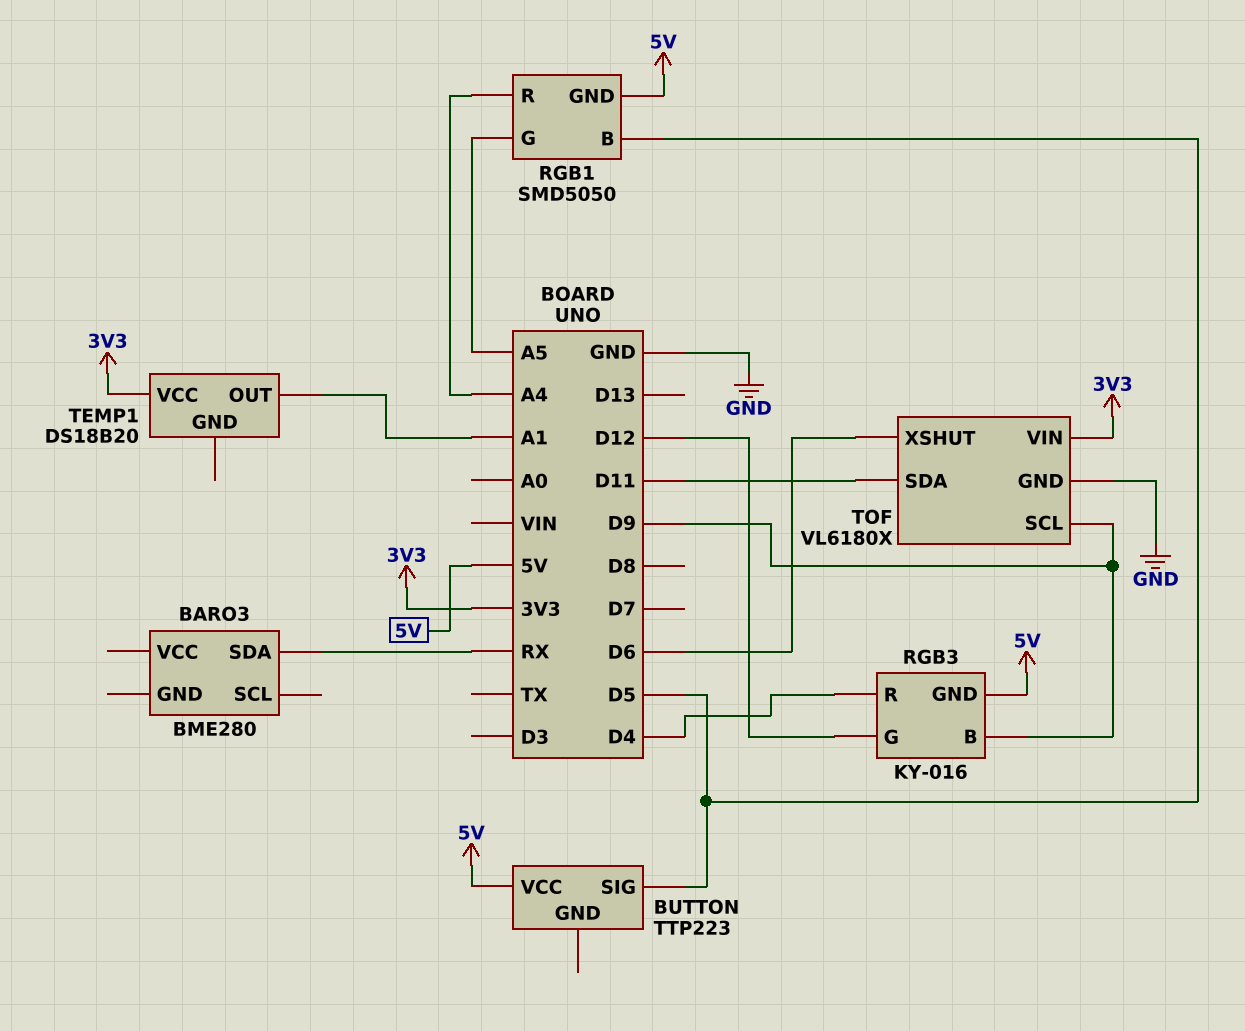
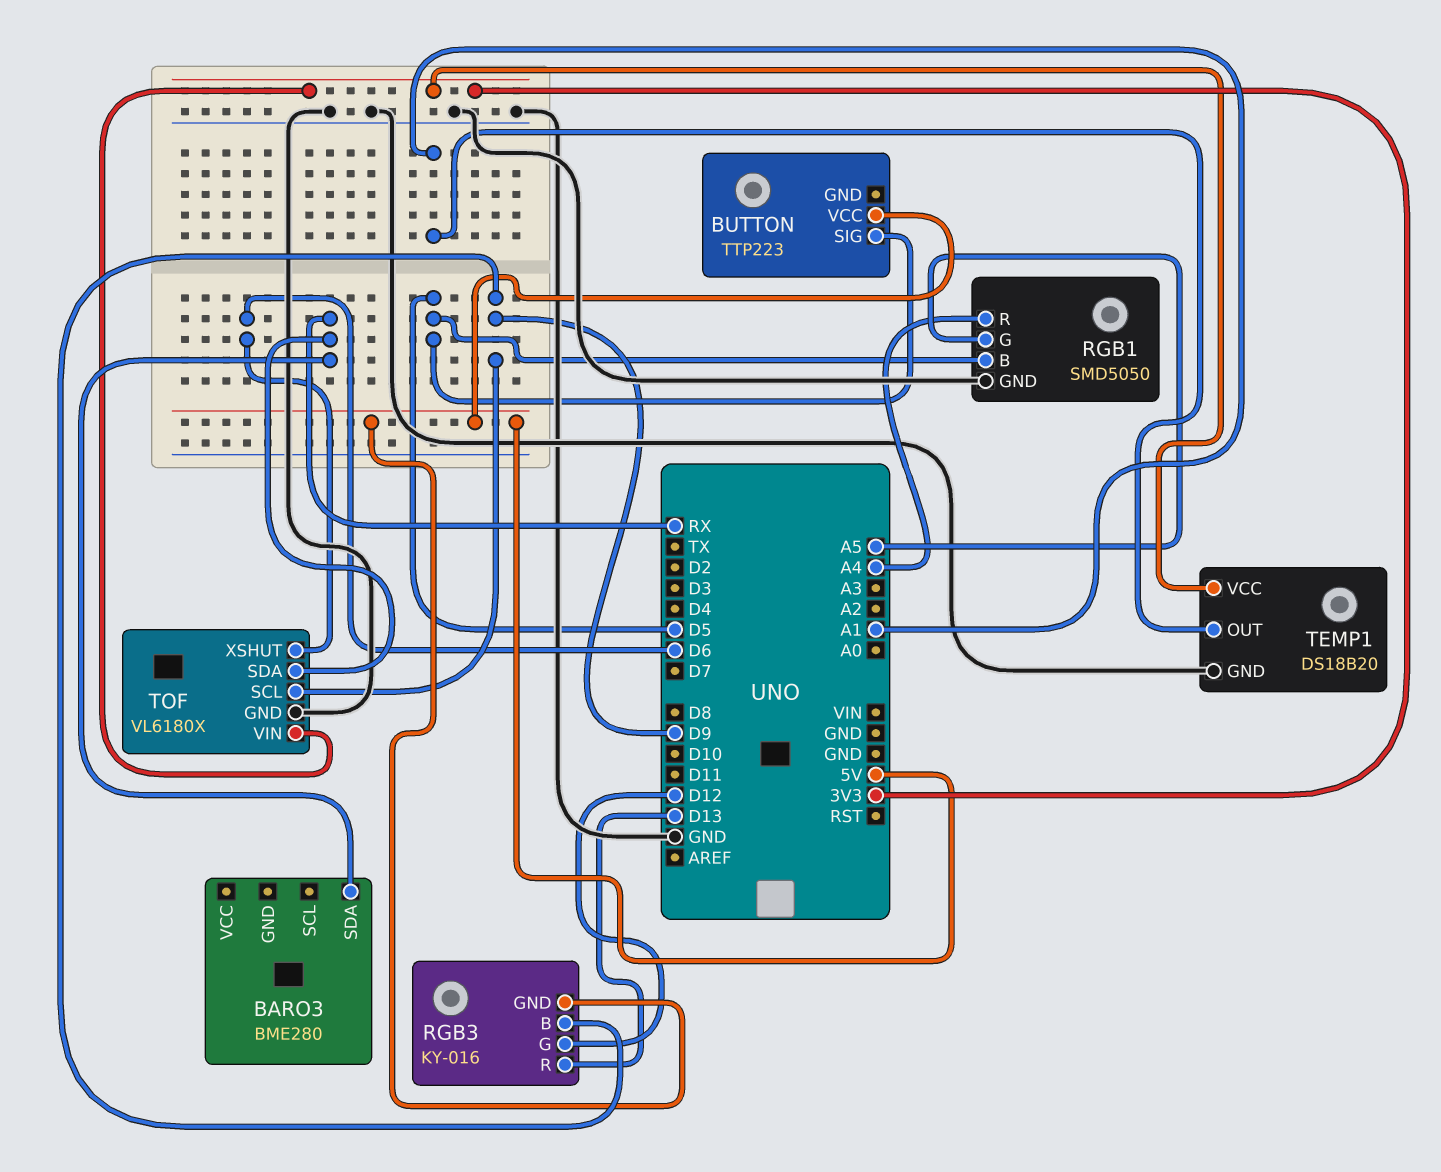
RGB1 pin GND: 5V -> GND
RGB3 pin R: D4 -> D13
TEMP1 pin GND: none -> GND
TOF pin SDA: D11 -> RX

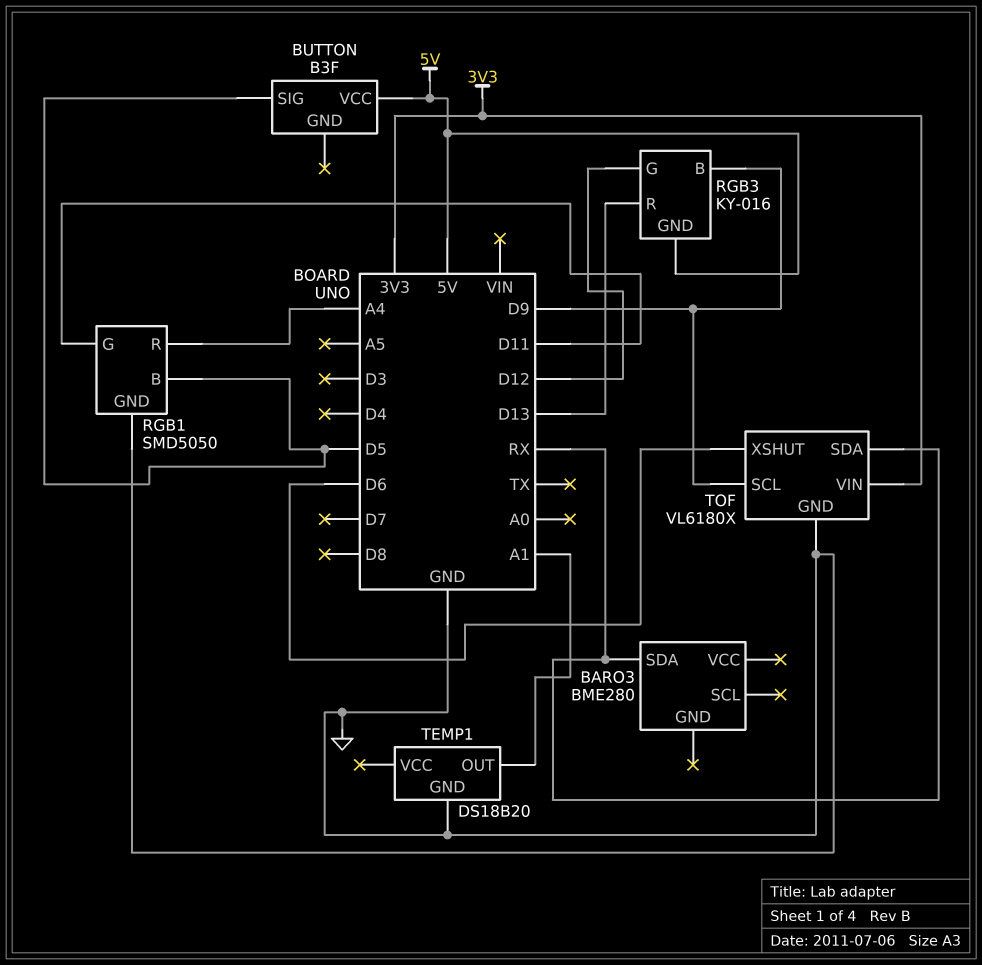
BUTTON: TTP223 -> B3F
RGB1 pin G: A5 -> D11
TEMP1 pin VCC: 3V3 -> none

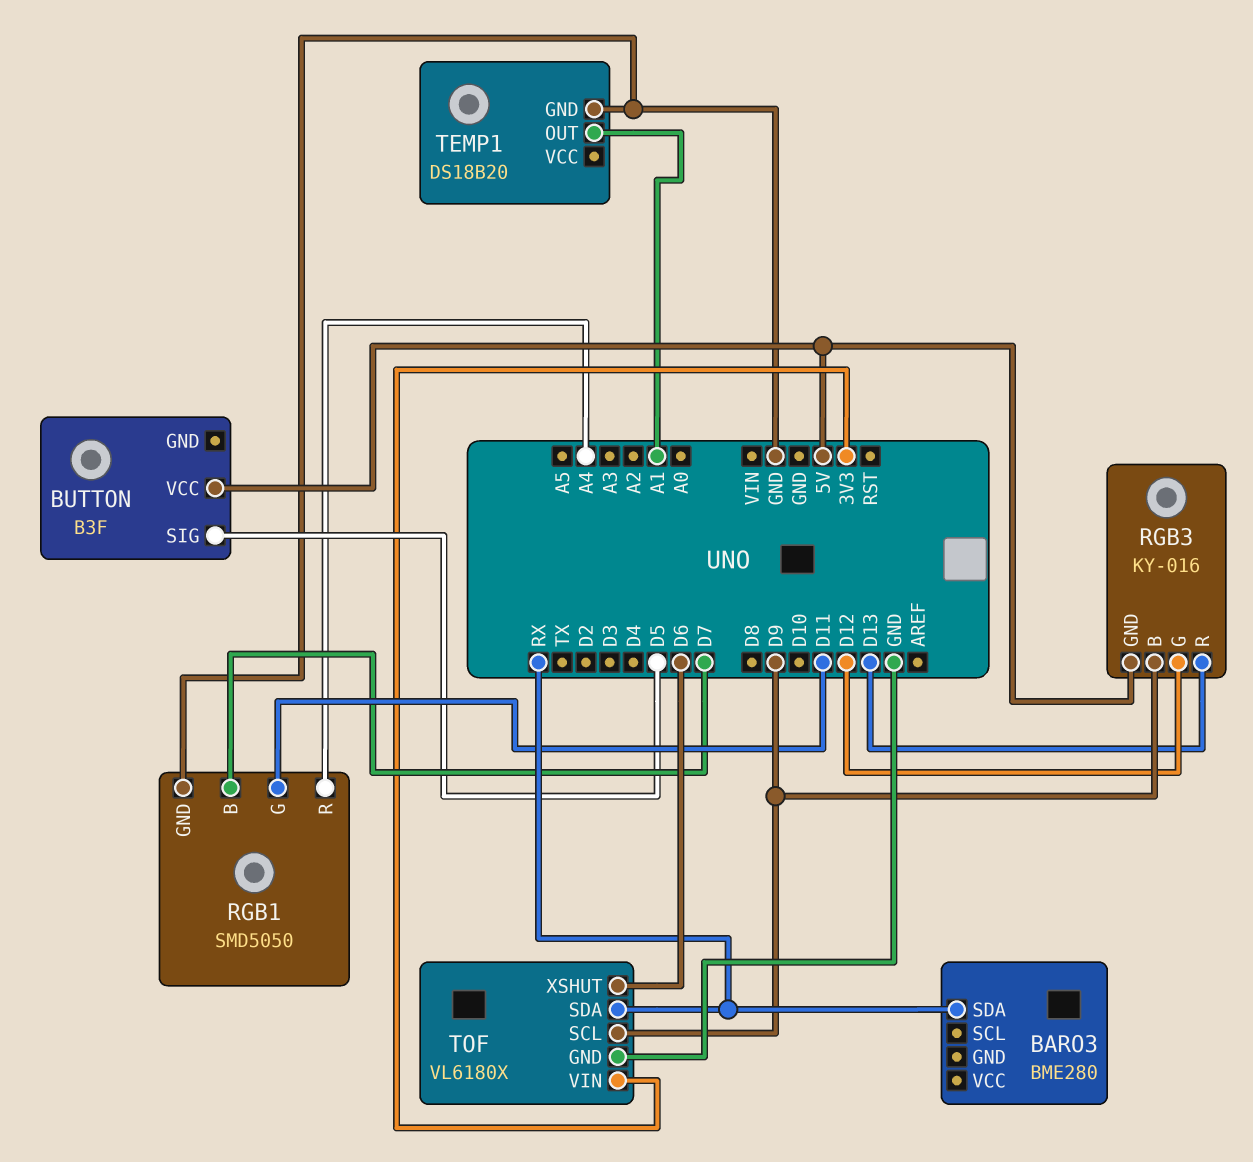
RGB1 pin B: D5 -> D7

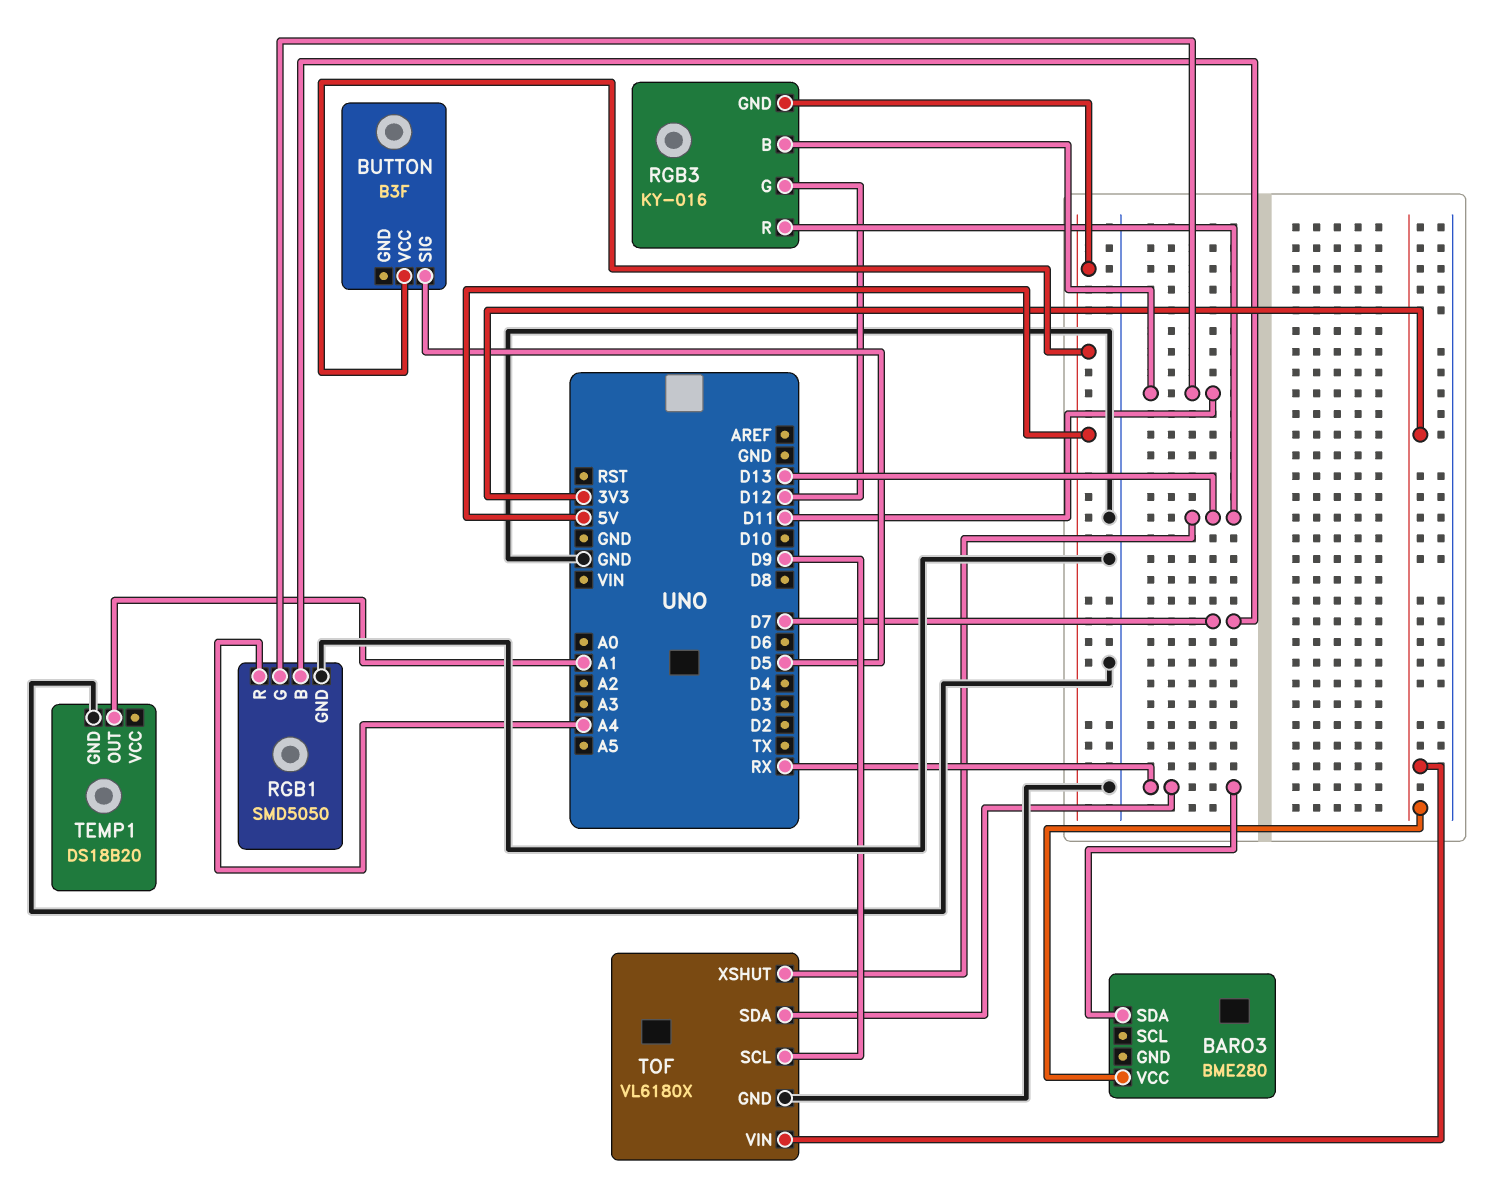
BARO3 pin VCC: none -> 3V3
RGB3 pin B: D9 -> D11
TOF pin XSHUT: D6 -> D13

